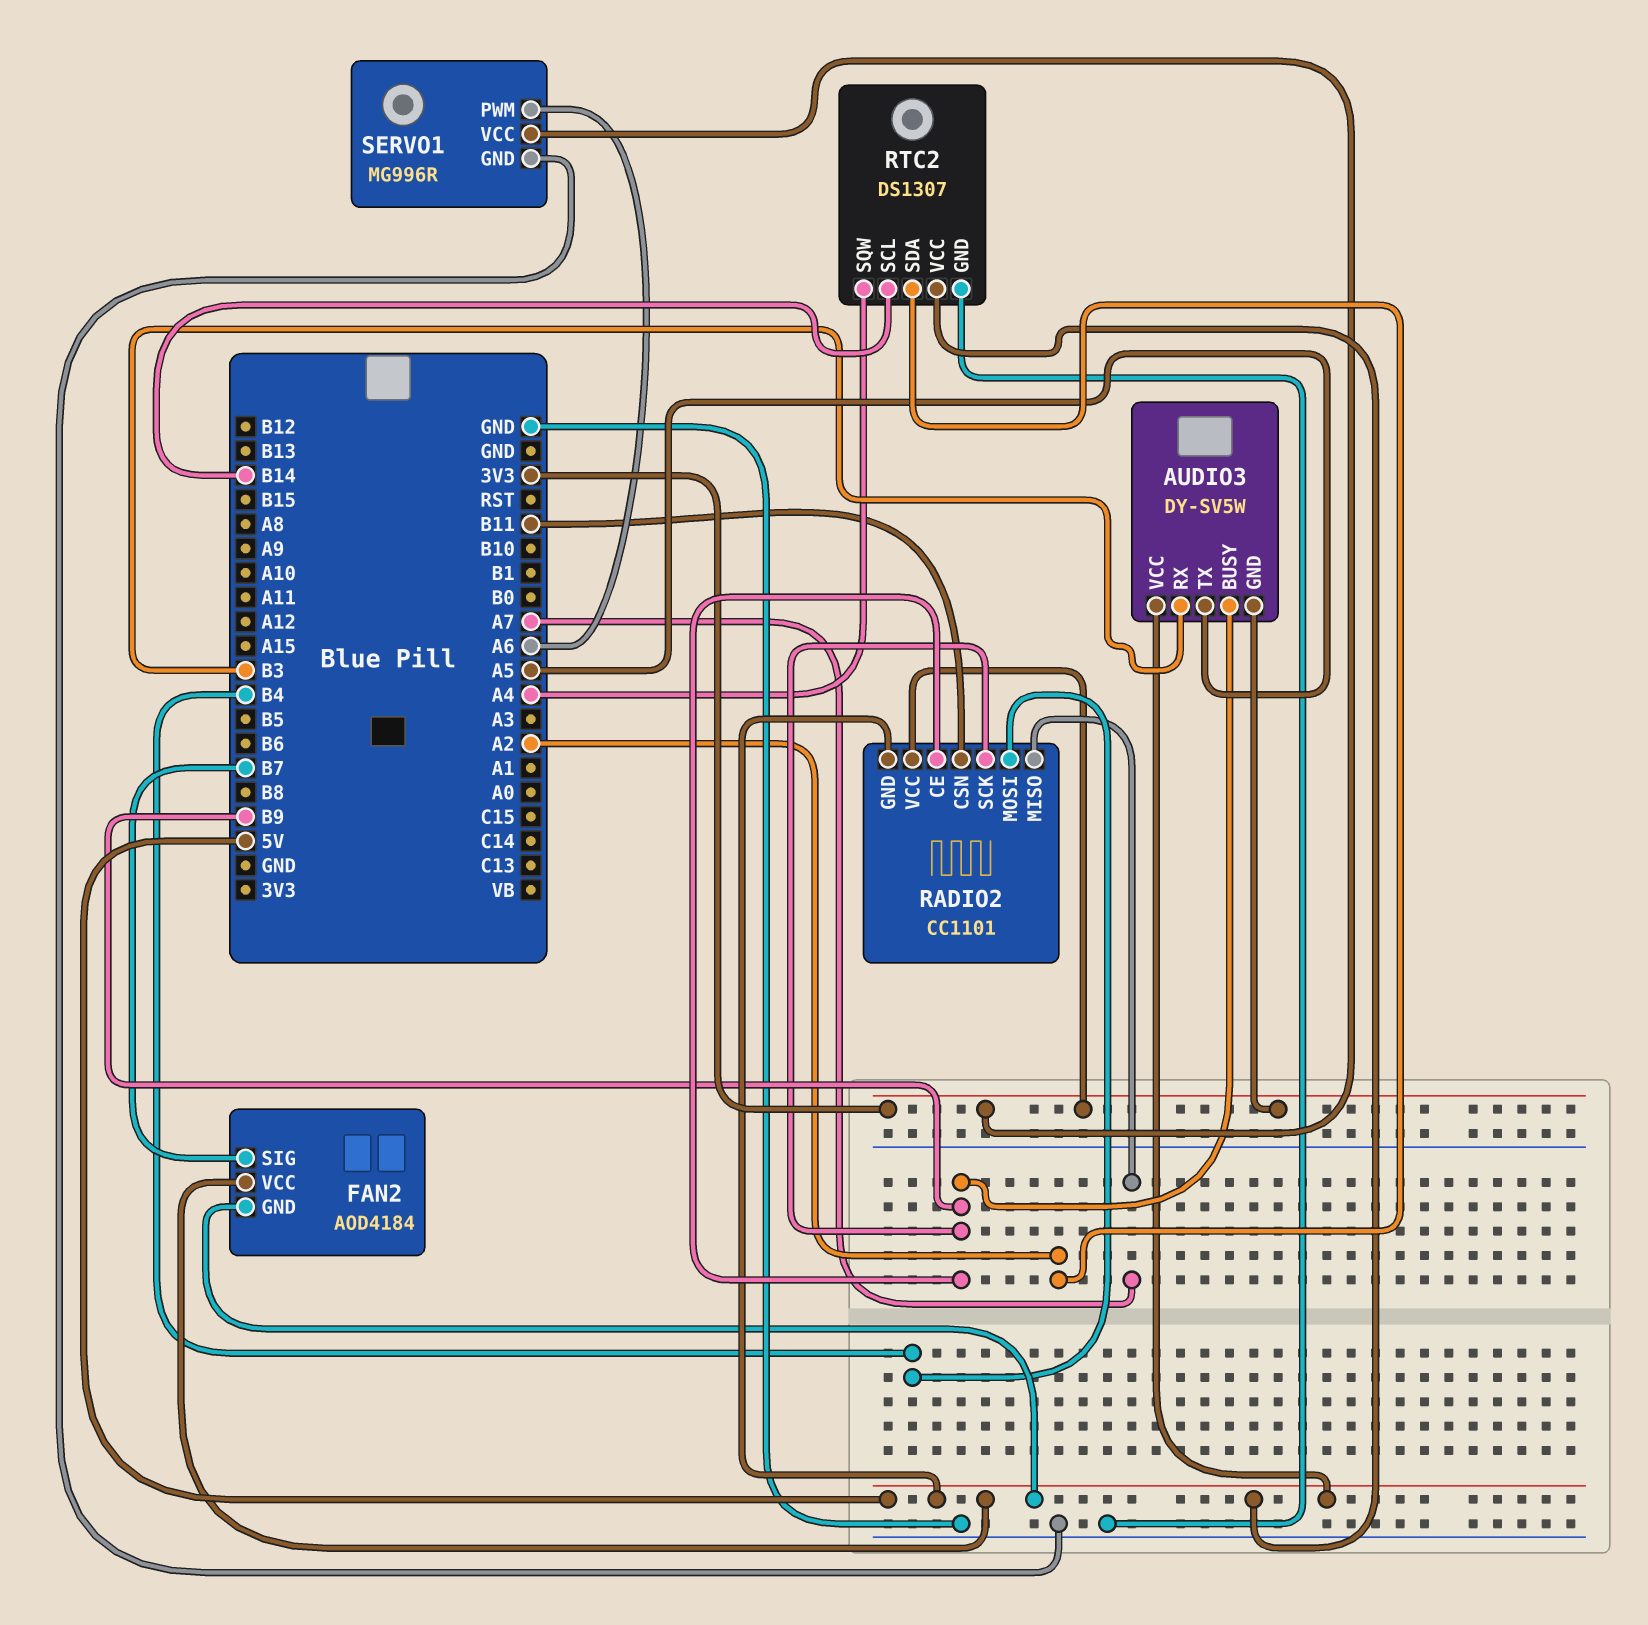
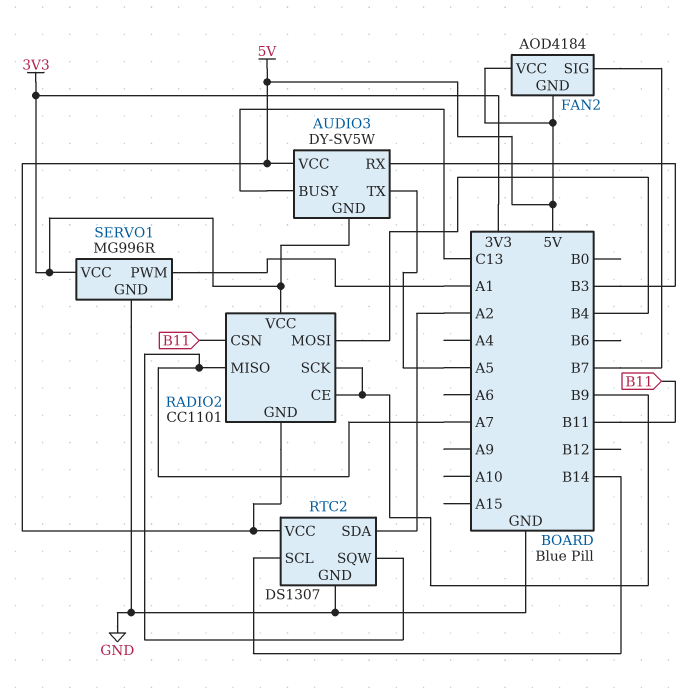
AUDIO3 pin BUSY: B9 -> C13
RTC2 pin SQW: A4 -> A7
SERVO1 pin PWM: A6 -> A1

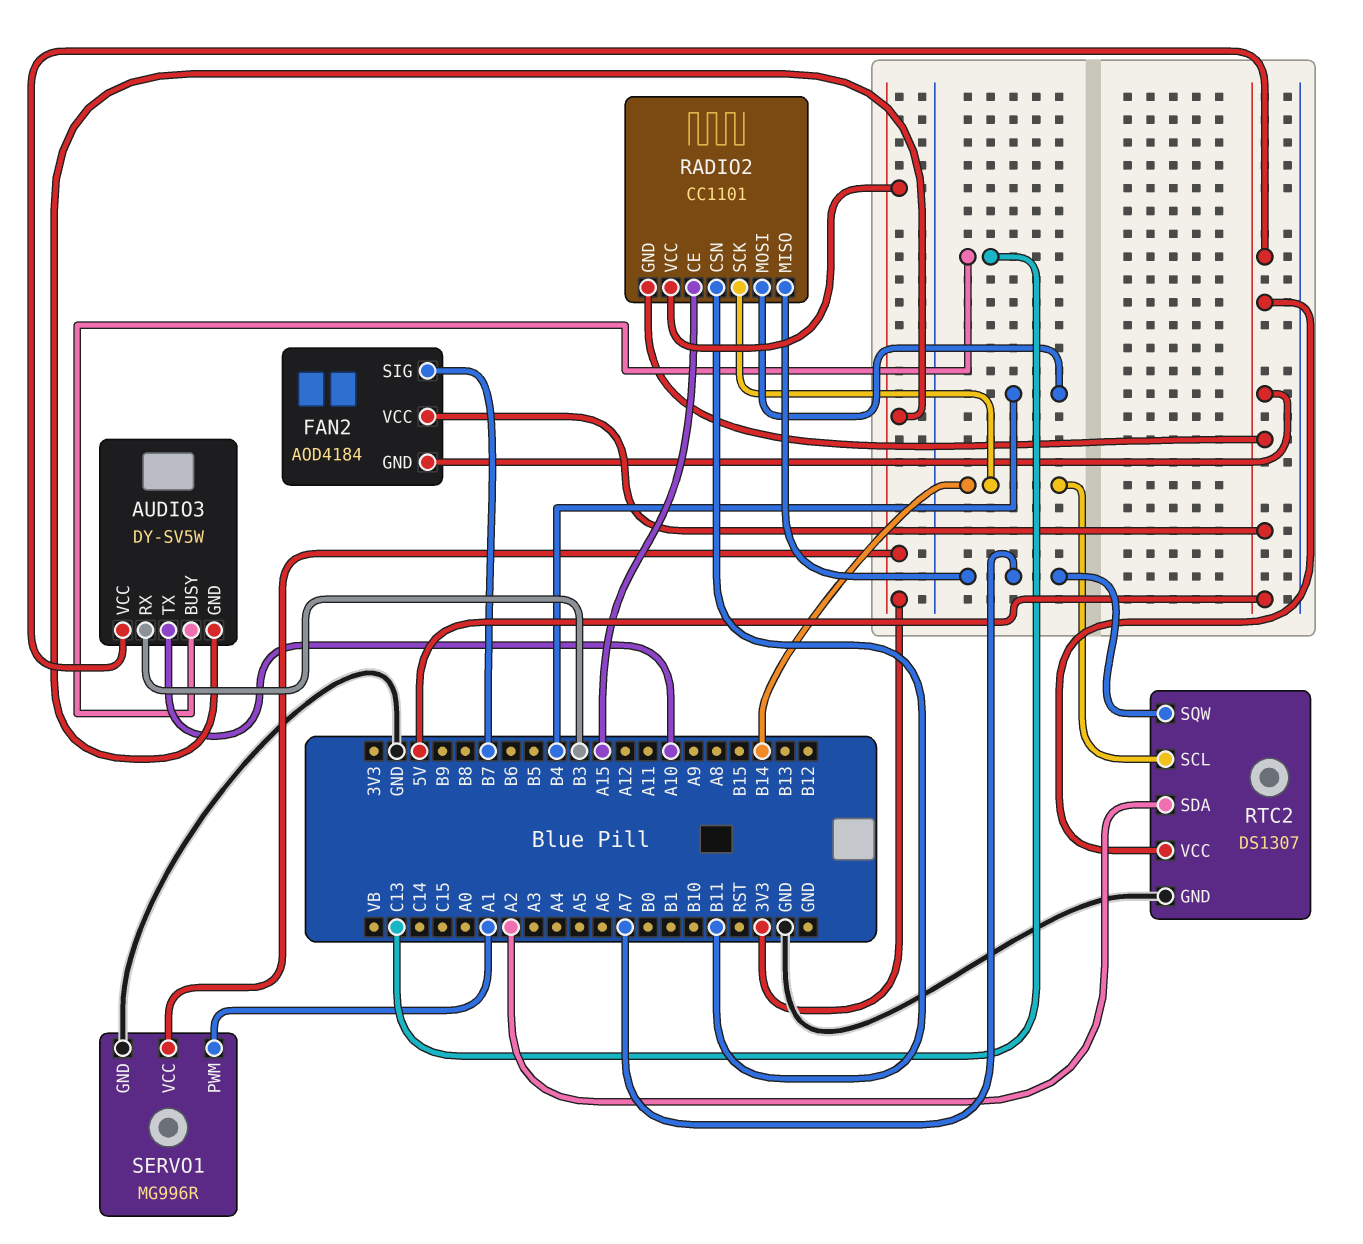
AUDIO3 pin TX: A5 -> A10
RADIO2 pin CE: B9 -> A15
RADIO2 pin SCK: B9 -> B14

